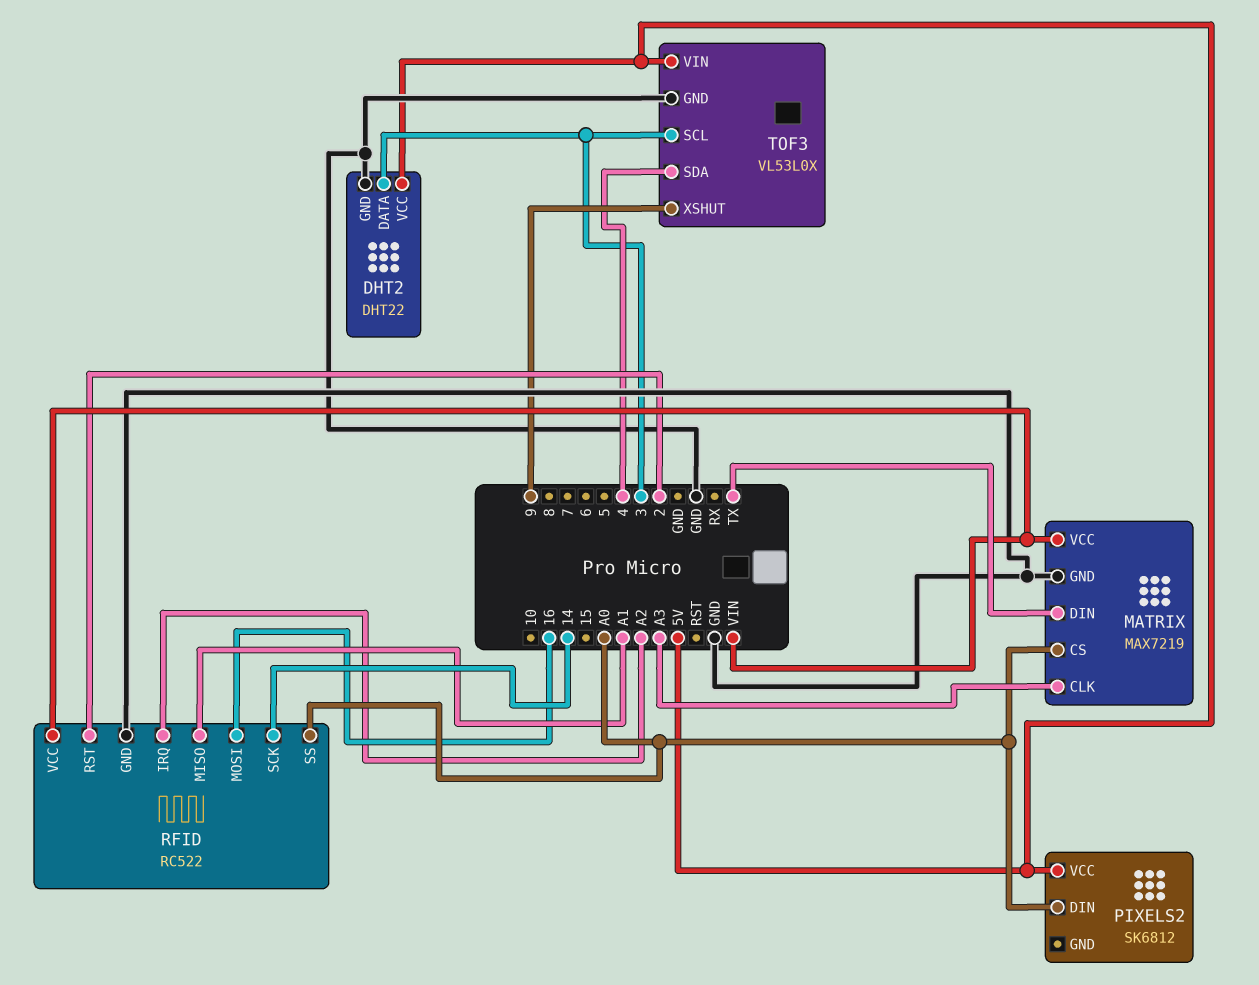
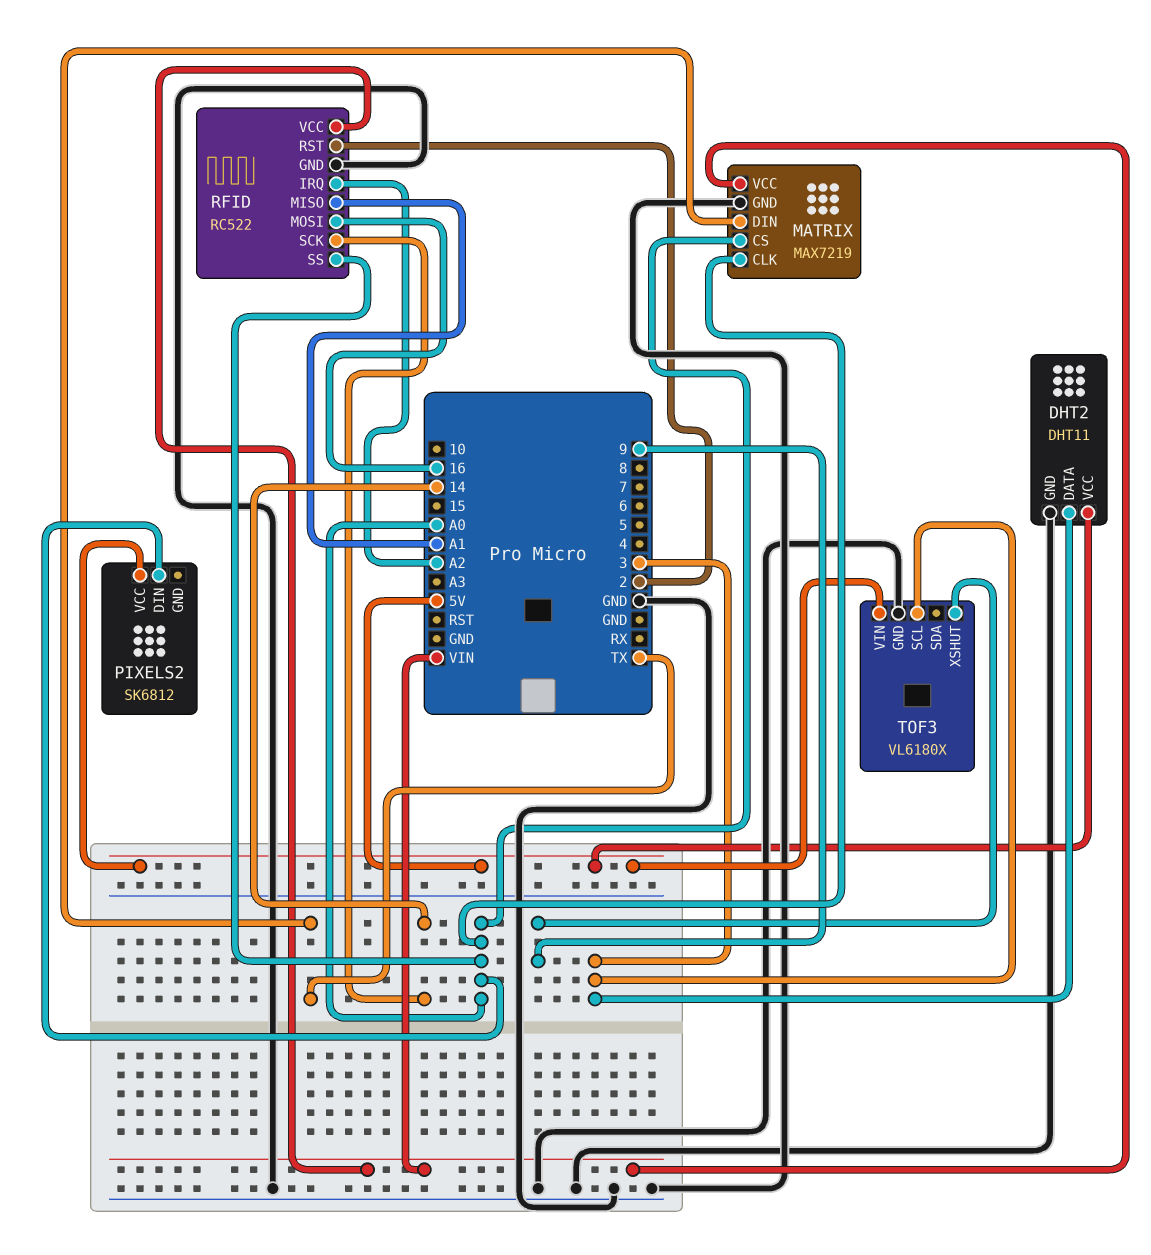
DHT2: DHT22 -> DHT11
MATRIX pin CLK: A3 -> A0
TOF3: VL53L0X -> VL6180X
TOF3 pin SDA: 4 -> none

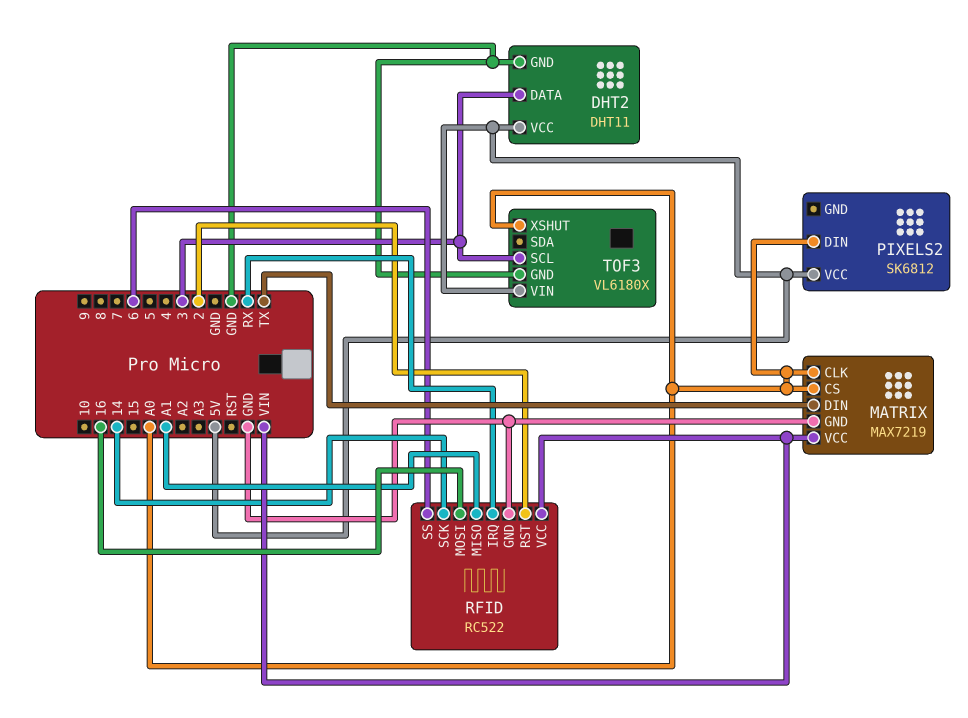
RFID pin IRQ: A2 -> RX
RFID pin SS: A0 -> 6
TOF3 pin XSHUT: 9 -> A0

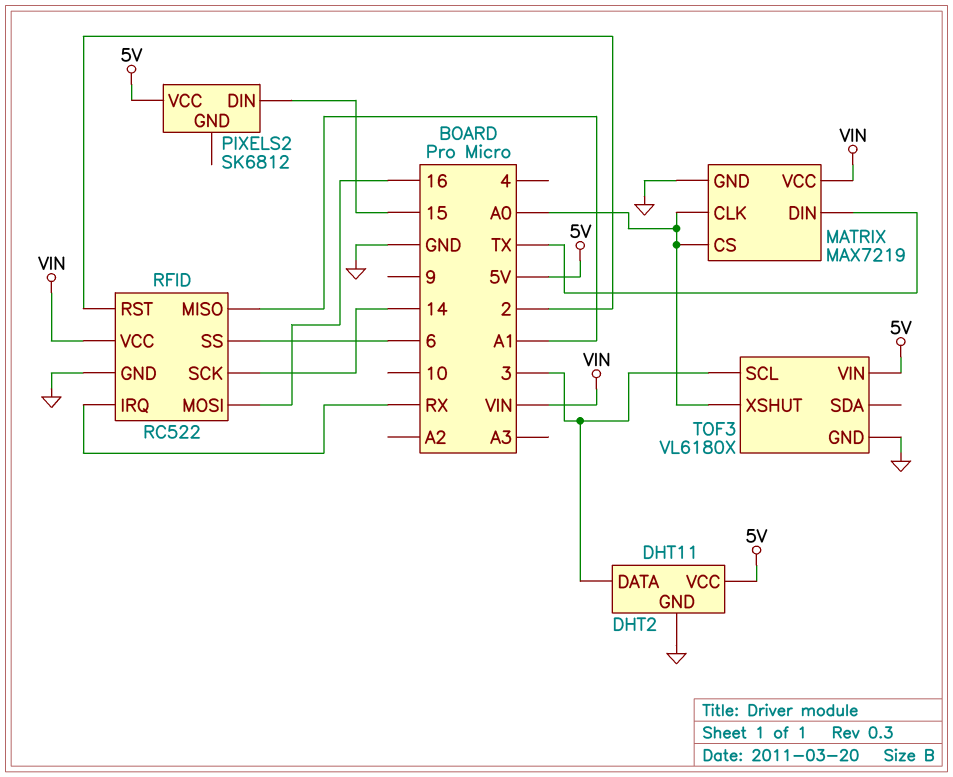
PIXELS2 pin DIN: A0 -> 15

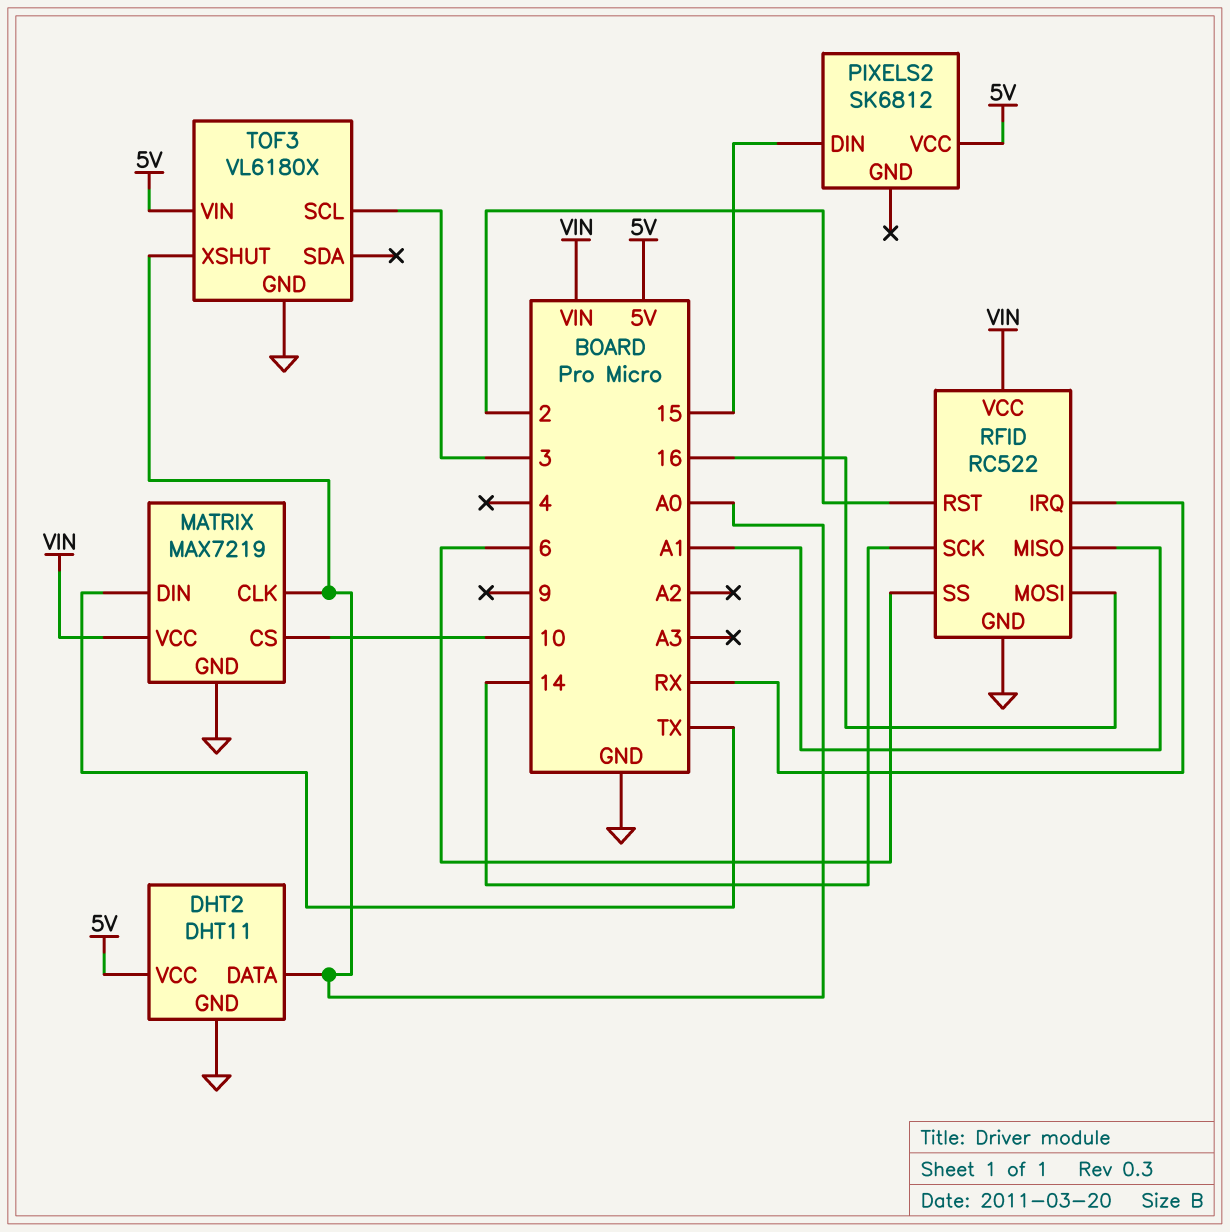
DHT2 pin DATA: 3 -> A0
MATRIX pin CS: A0 -> 10

